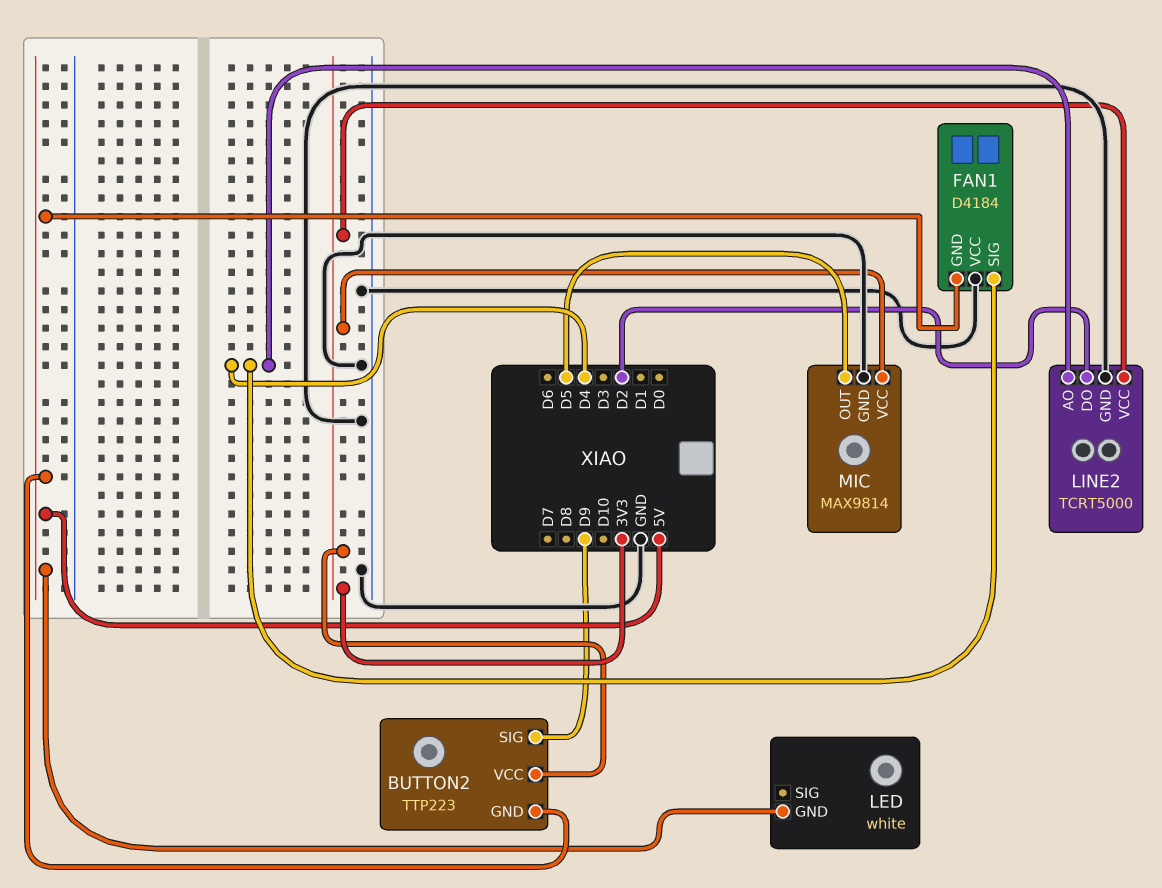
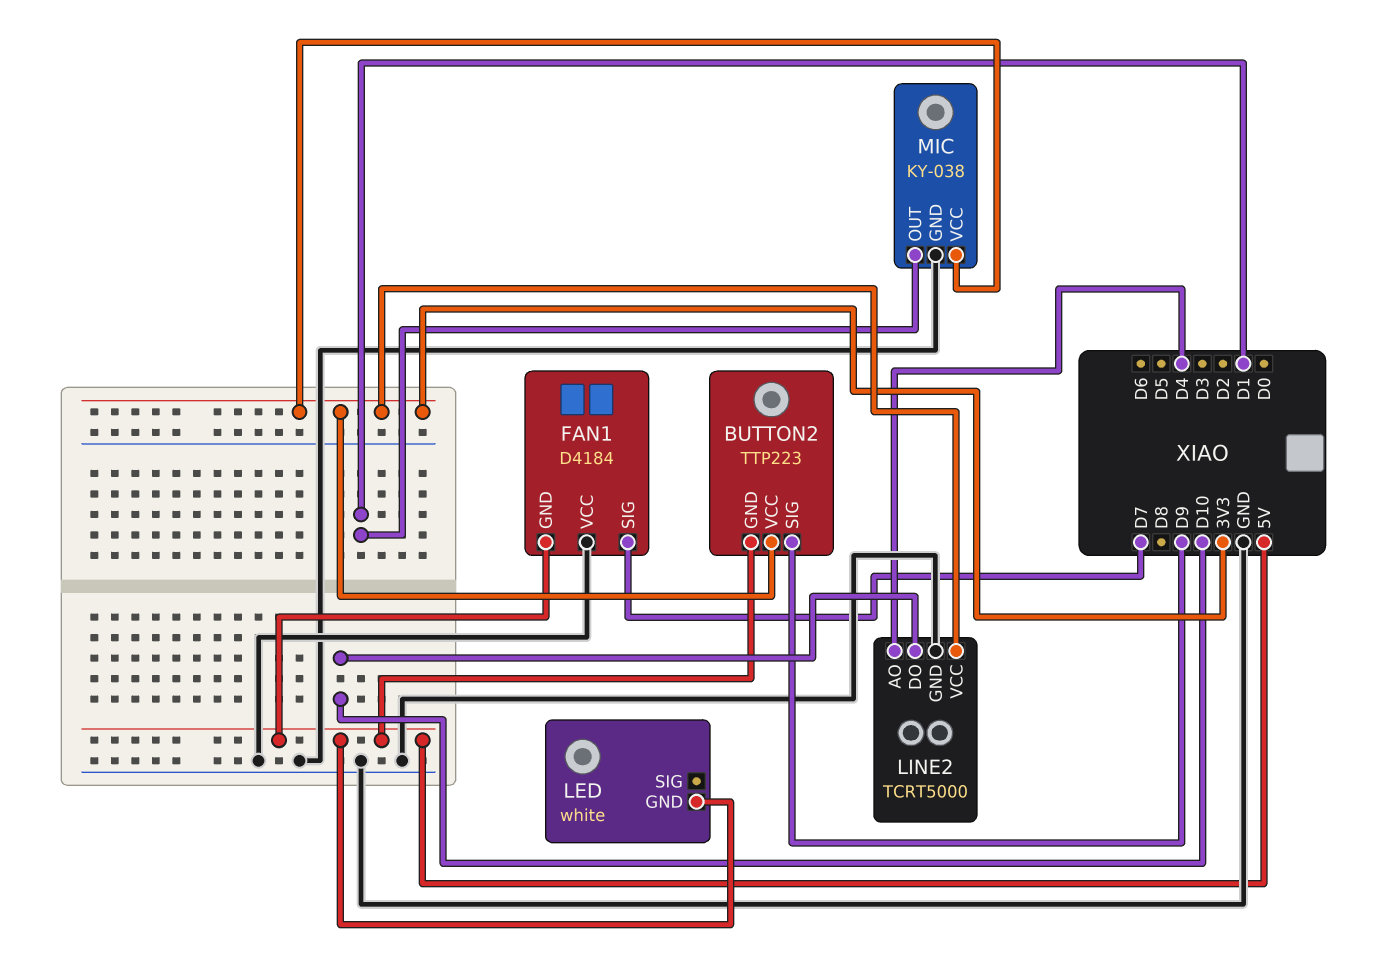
FAN1 pin SIG: D4 -> D7
LINE2 pin DO: D2 -> D10
MIC: MAX9814 -> KY-038
MIC pin OUT: D5 -> D1

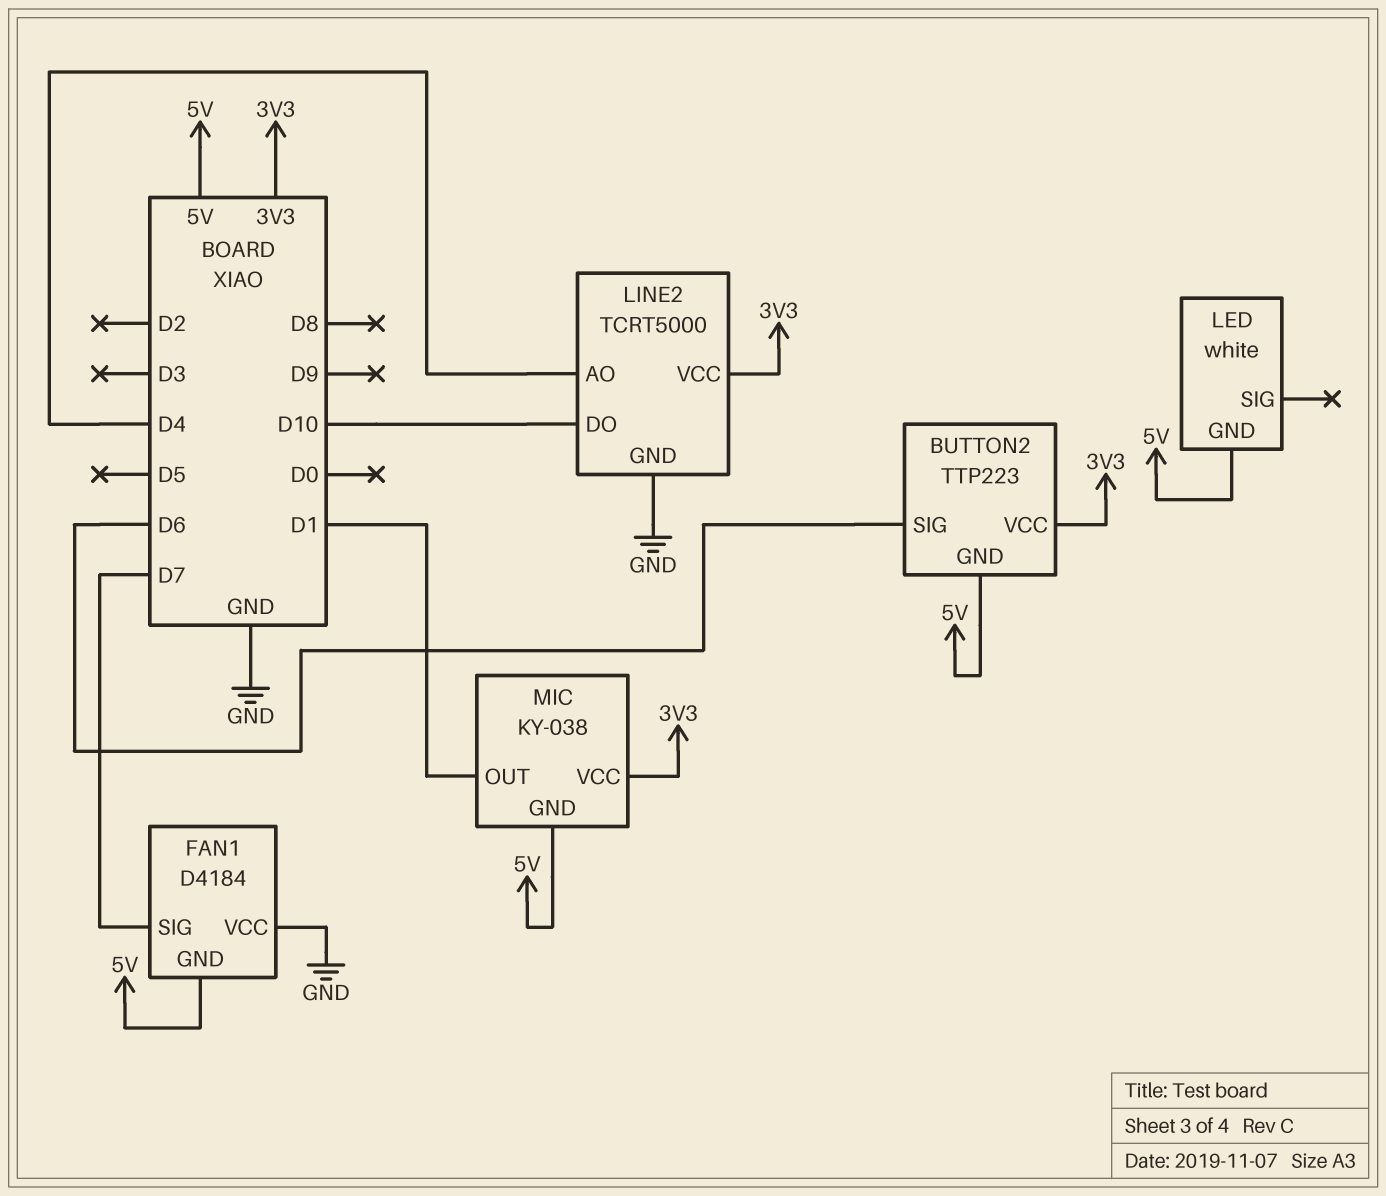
BUTTON2 pin SIG: D9 -> D6
MIC pin GND: GND -> 5V

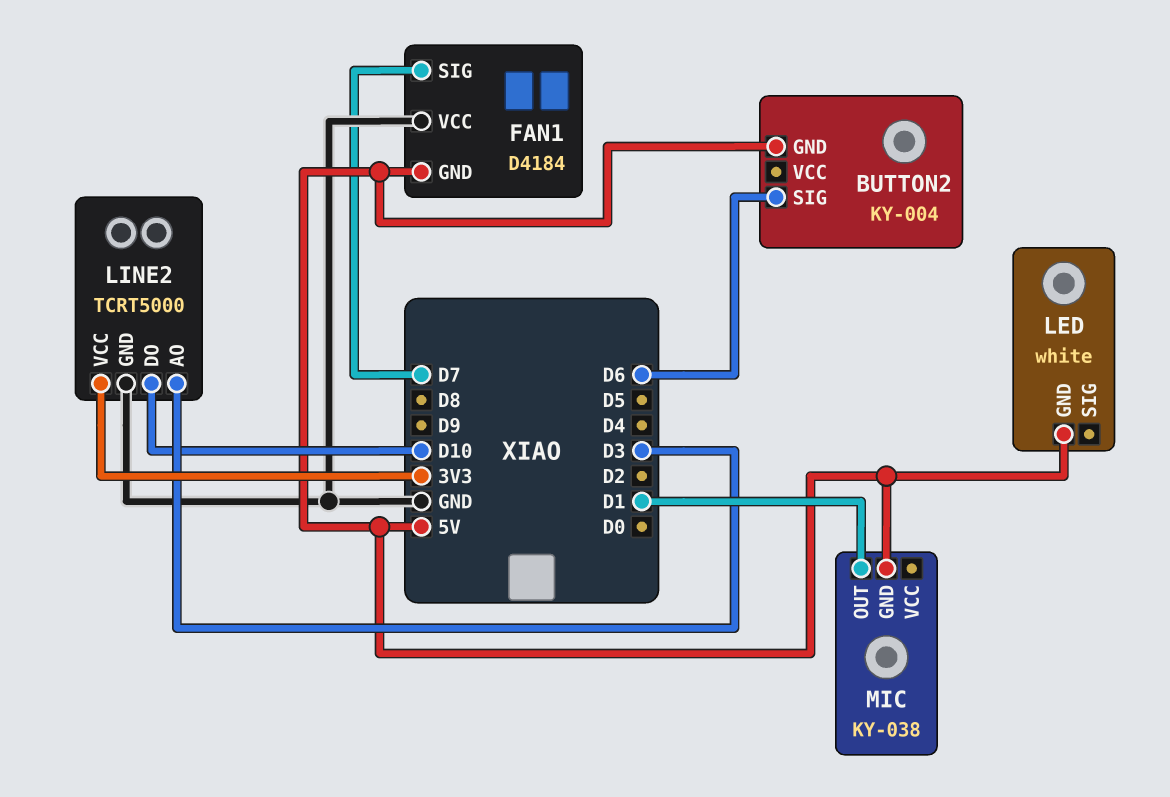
BUTTON2: TTP223 -> KY-004
BUTTON2 pin VCC: 3V3 -> none
LINE2 pin AO: D4 -> D3
MIC pin VCC: 3V3 -> none

